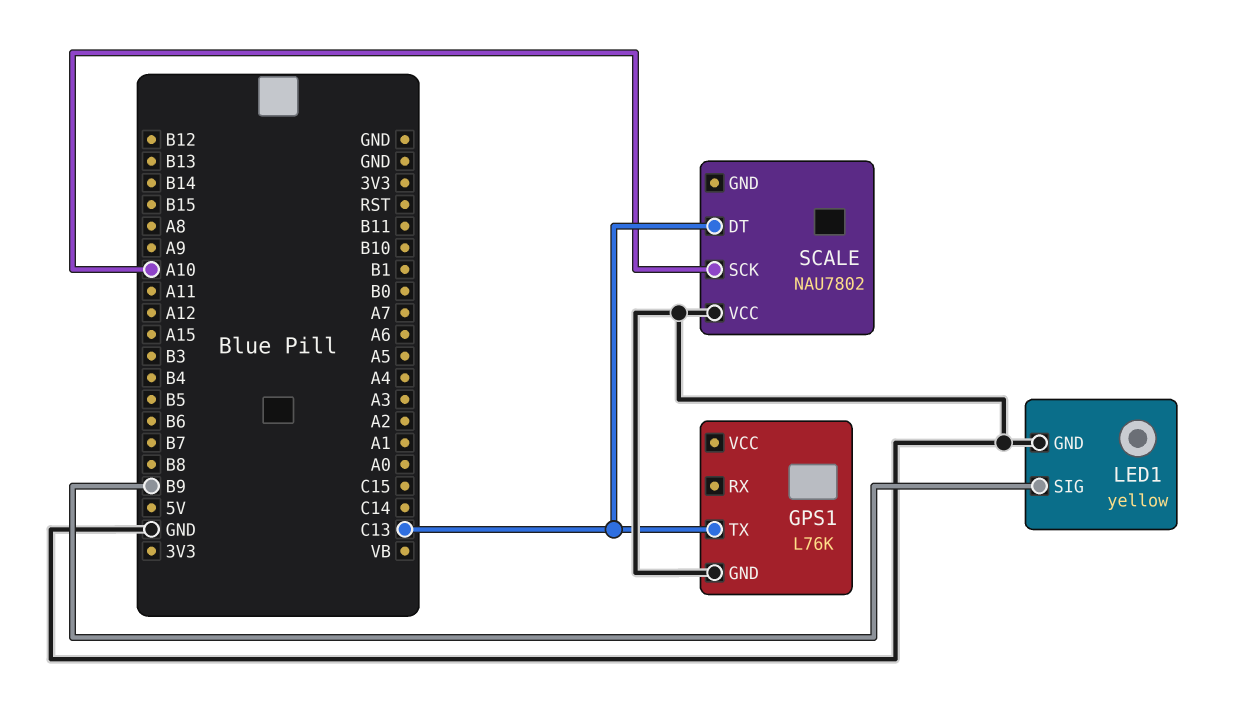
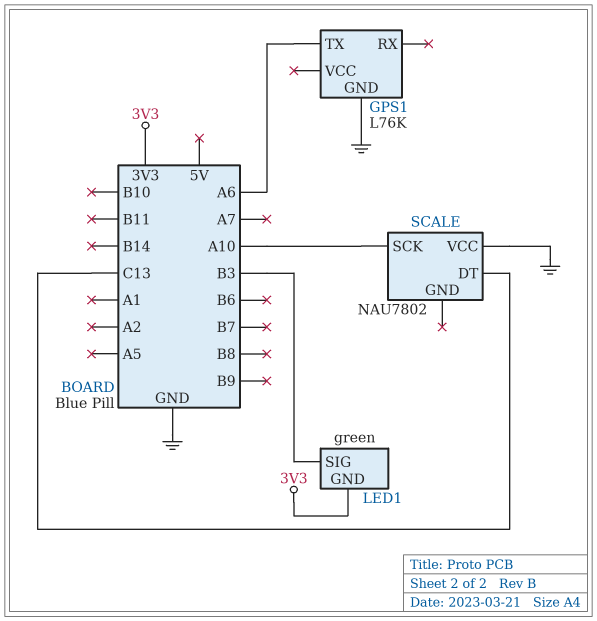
GPS1 pin TX: C13 -> A6
LED1: yellow -> green
LED1 pin GND: GND -> 3V3
LED1 pin SIG: B9 -> B3

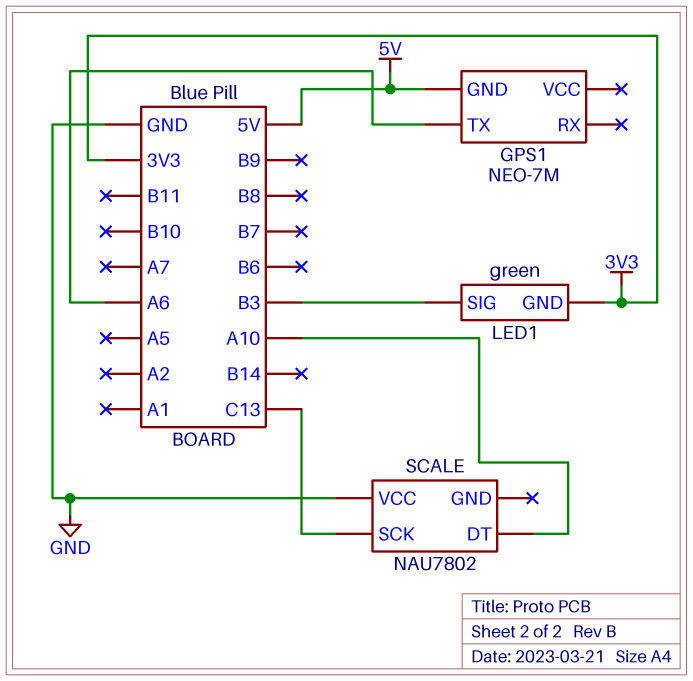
GPS1: L76K -> NEO-7M
GPS1 pin GND: GND -> 5V
SCALE pin DT: C13 -> A10
SCALE pin SCK: A10 -> C13

